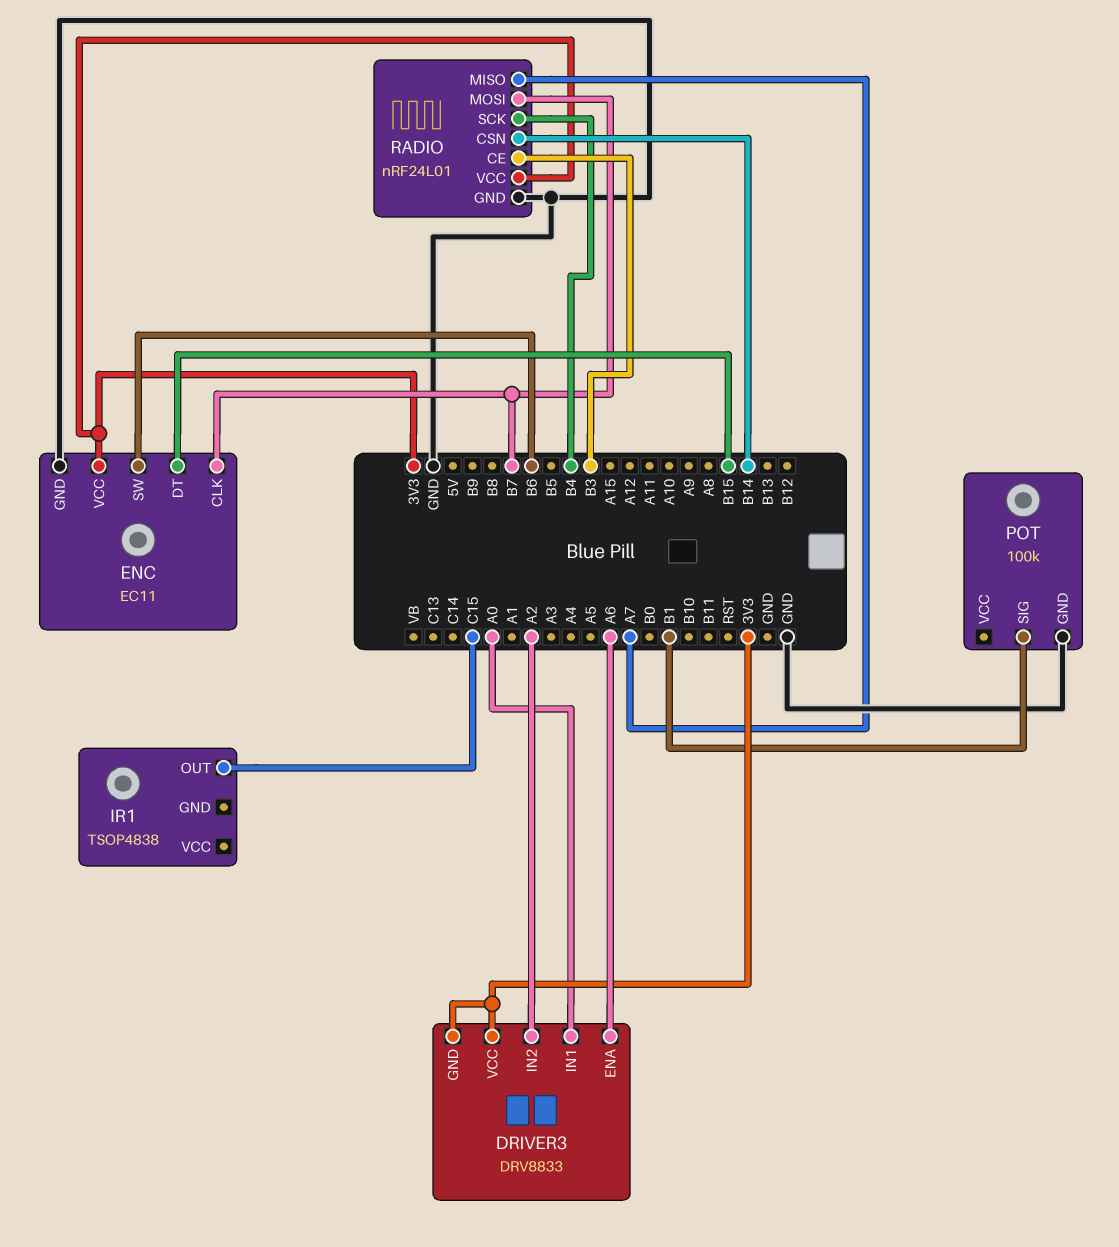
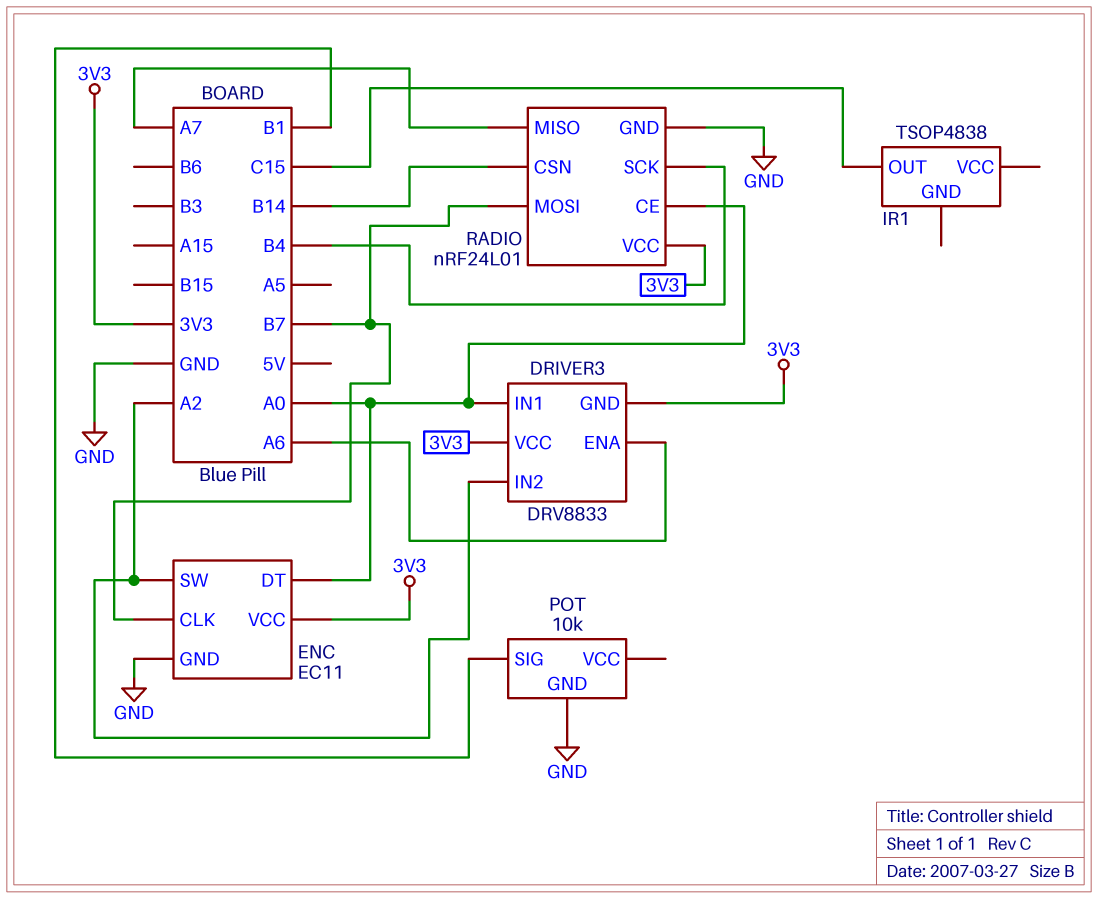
ENC pin DT: B15 -> A0
ENC pin SW: B6 -> A2
POT: 100k -> 10k
RADIO pin CE: B3 -> A0

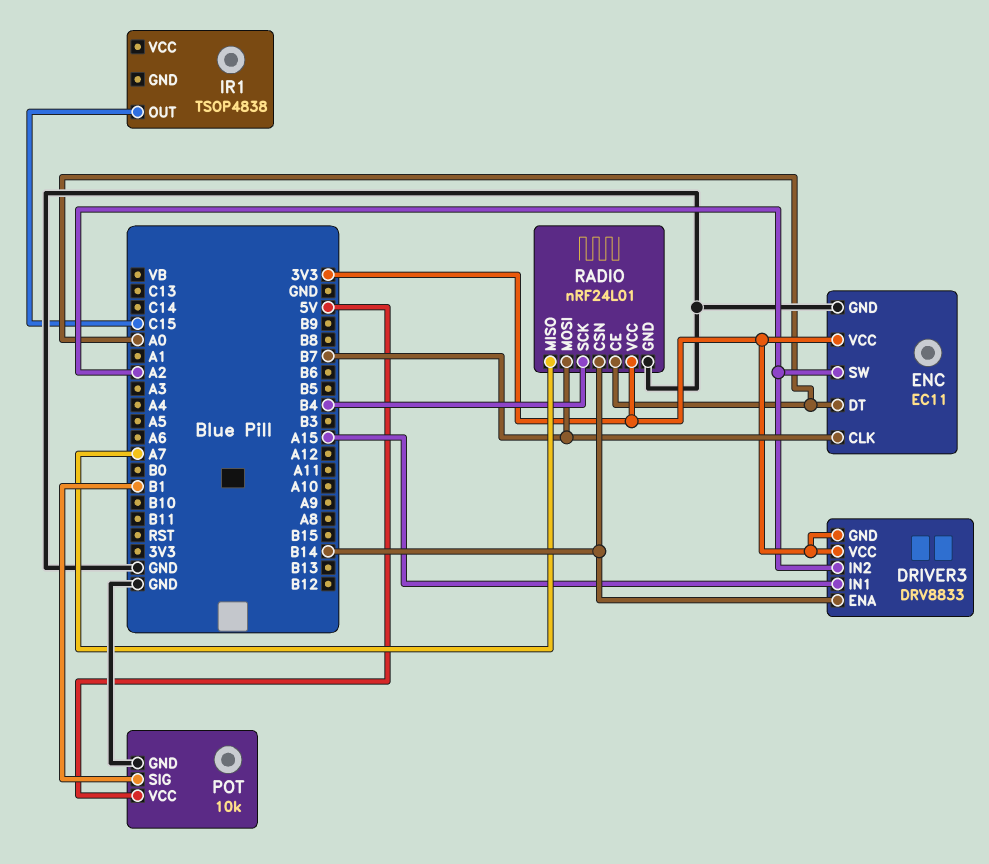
DRIVER3 pin ENA: A6 -> B14
DRIVER3 pin IN1: A0 -> A15
POT pin VCC: none -> 5V

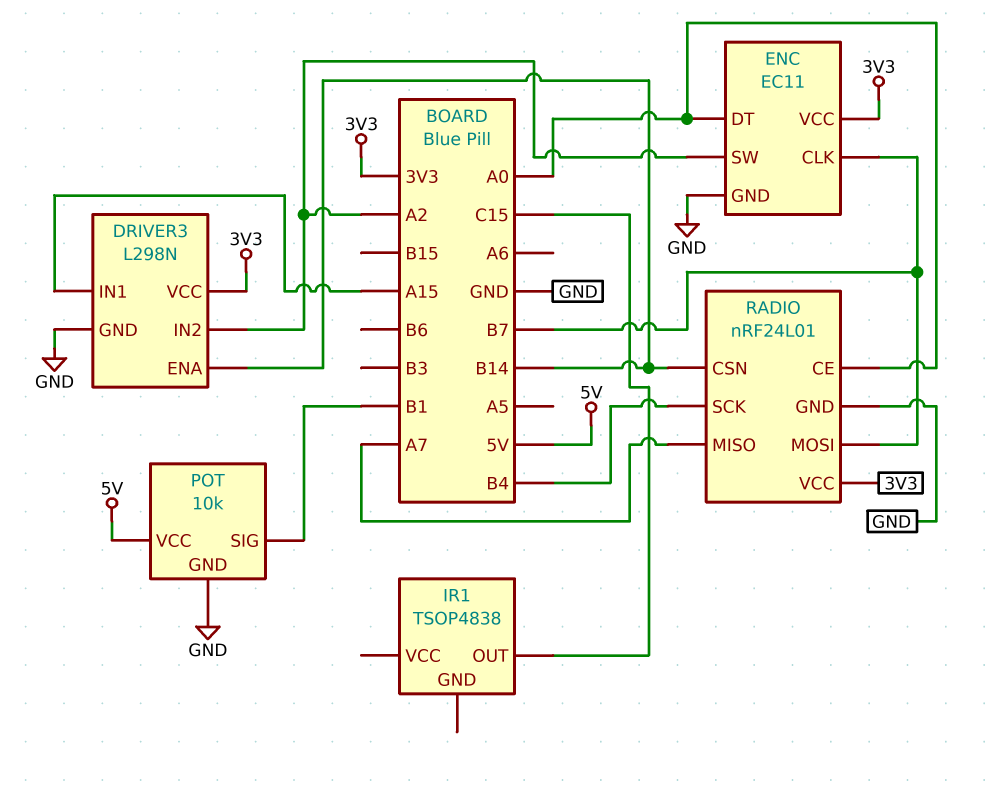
DRIVER3: DRV8833 -> L298N
DRIVER3 pin GND: 3V3 -> GND

